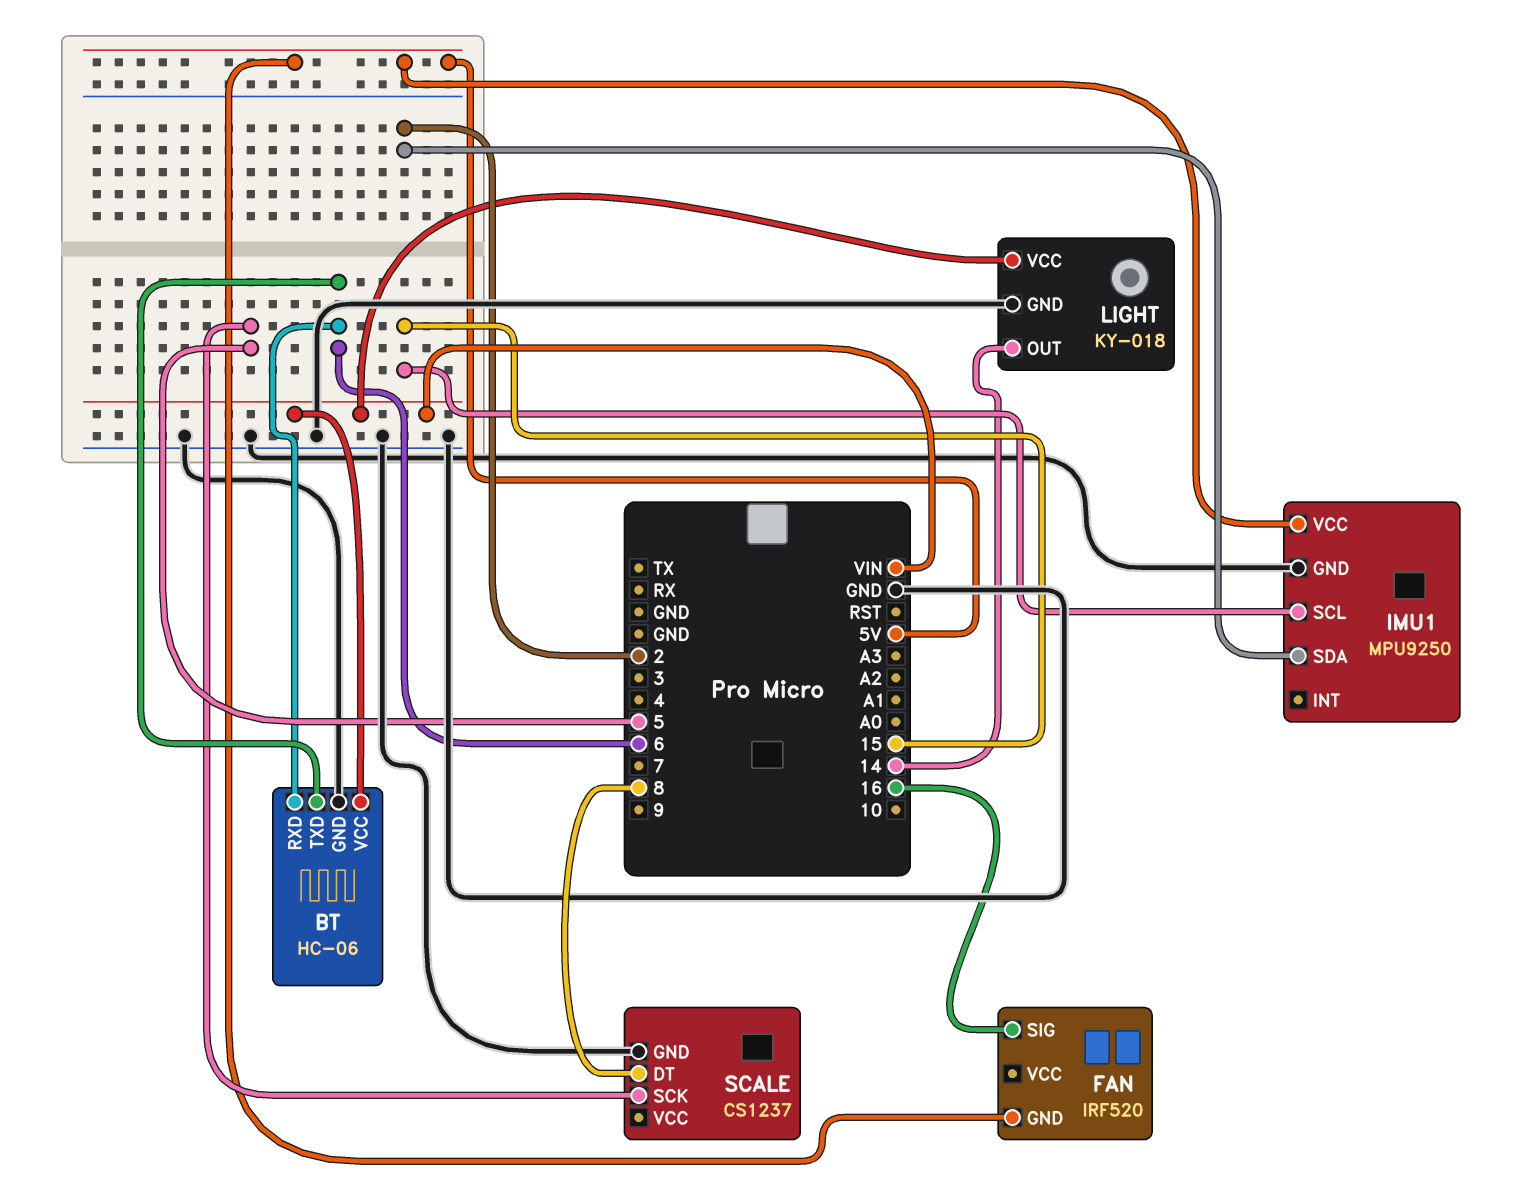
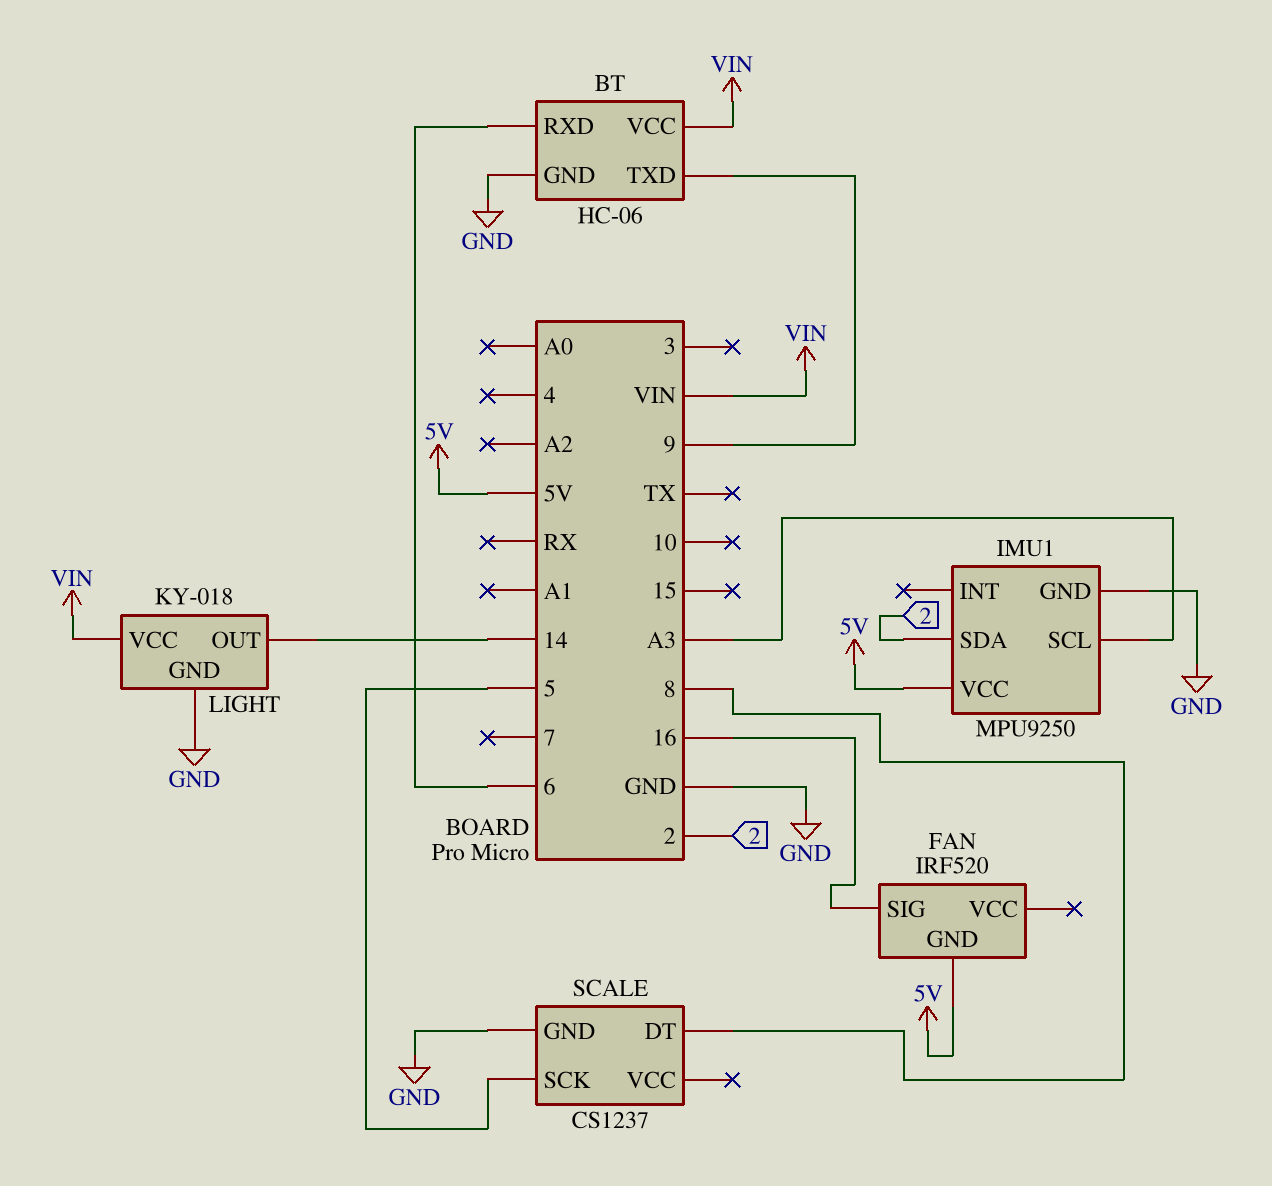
BT pin TXD: 6 -> 9
IMU1 pin SCL: 15 -> A3

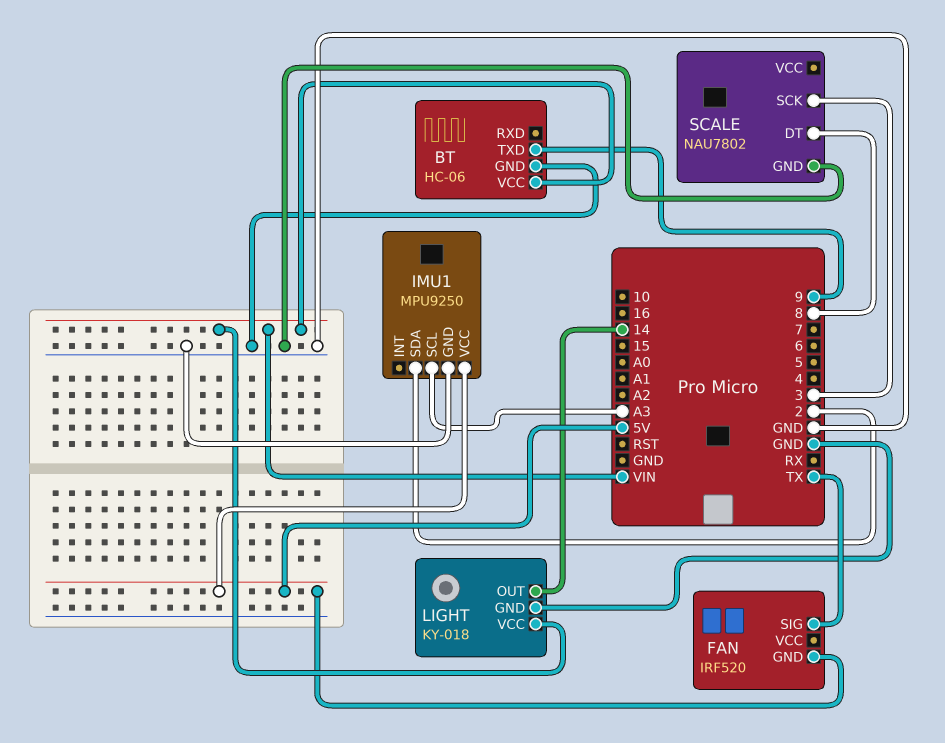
BT pin RXD: 6 -> none
FAN pin SIG: 16 -> TX
SCALE: CS1237 -> NAU7802
SCALE pin SCK: 5 -> 3

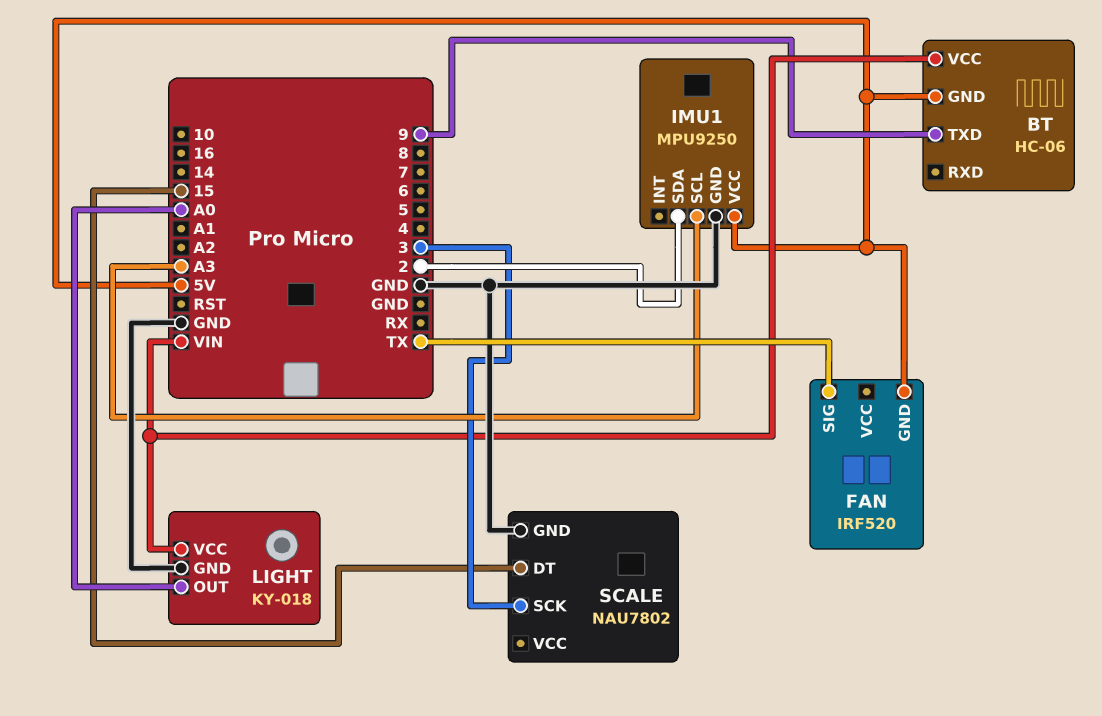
BT pin GND: GND -> 5V
LIGHT pin OUT: 14 -> A0
SCALE pin DT: 8 -> 15

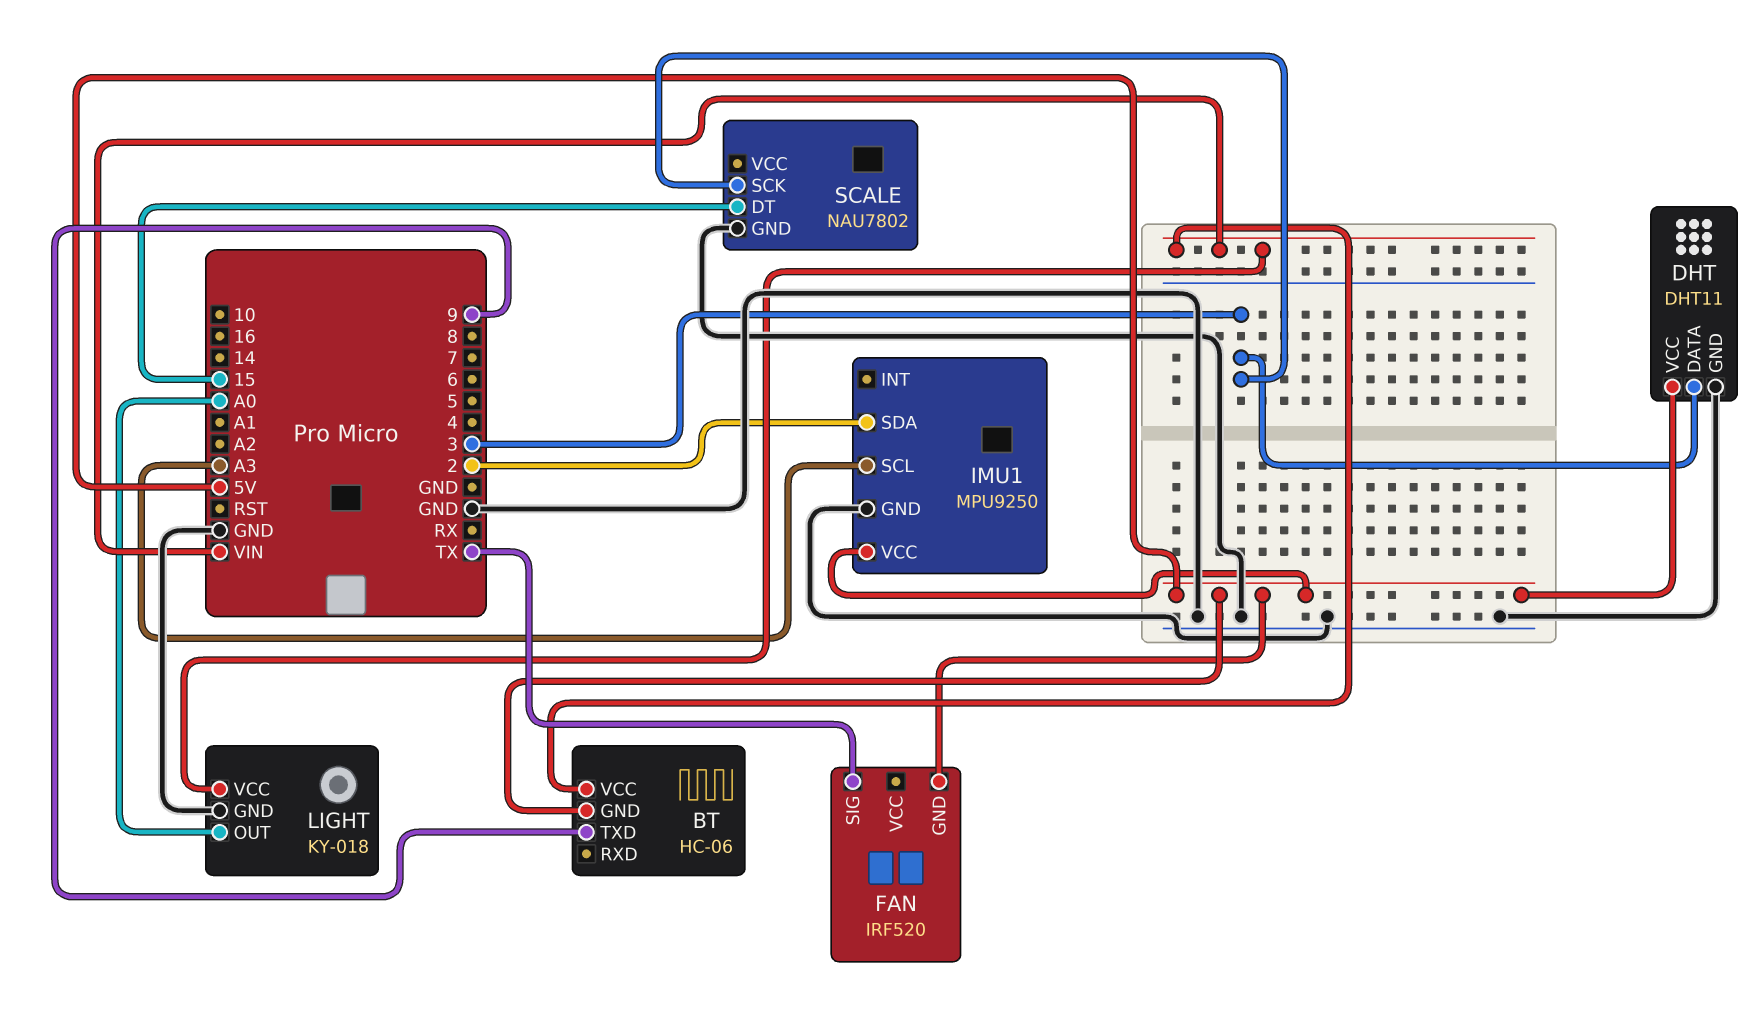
DHT: none -> DHT11
DHT pin DATA: none -> 3
DHT pin GND: none -> GND
DHT pin VCC: none -> 5V

